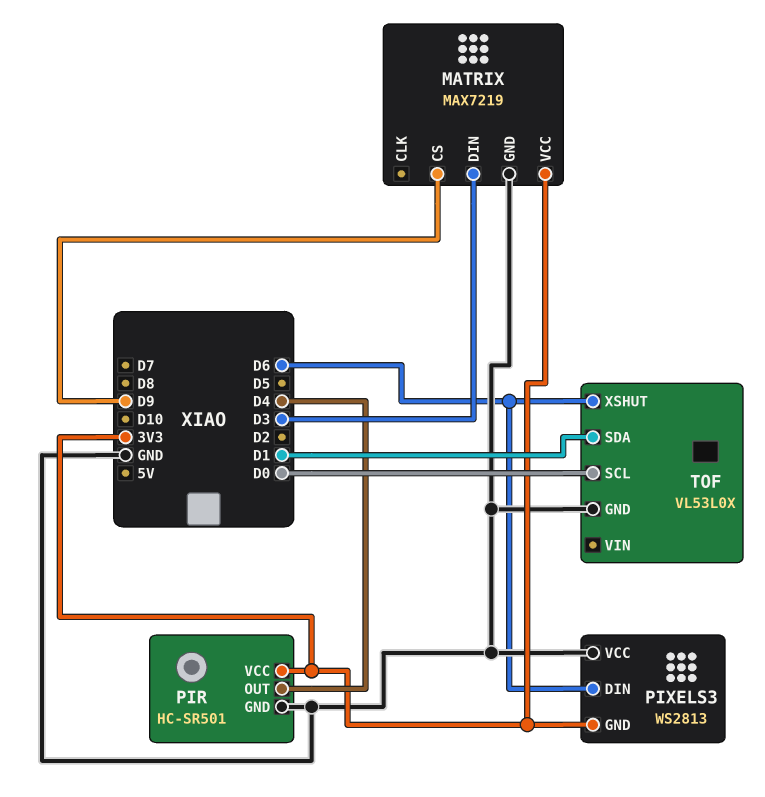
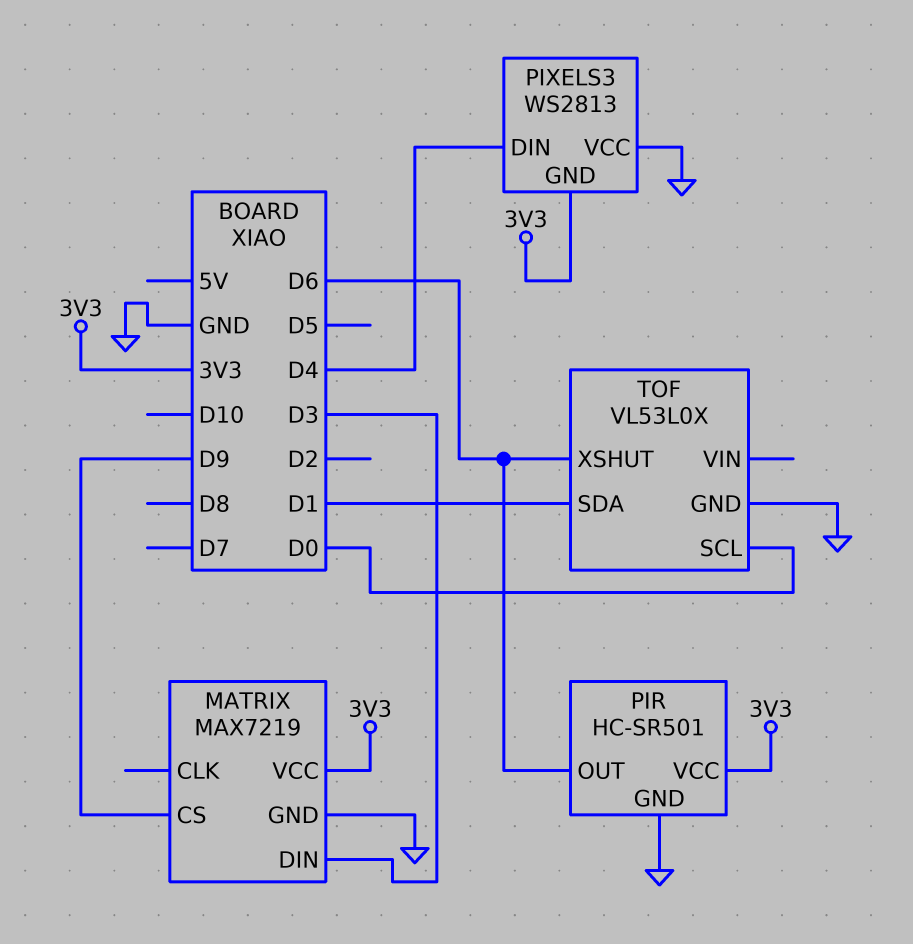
PIR pin OUT: D4 -> D6
PIXELS3 pin DIN: D6 -> D4

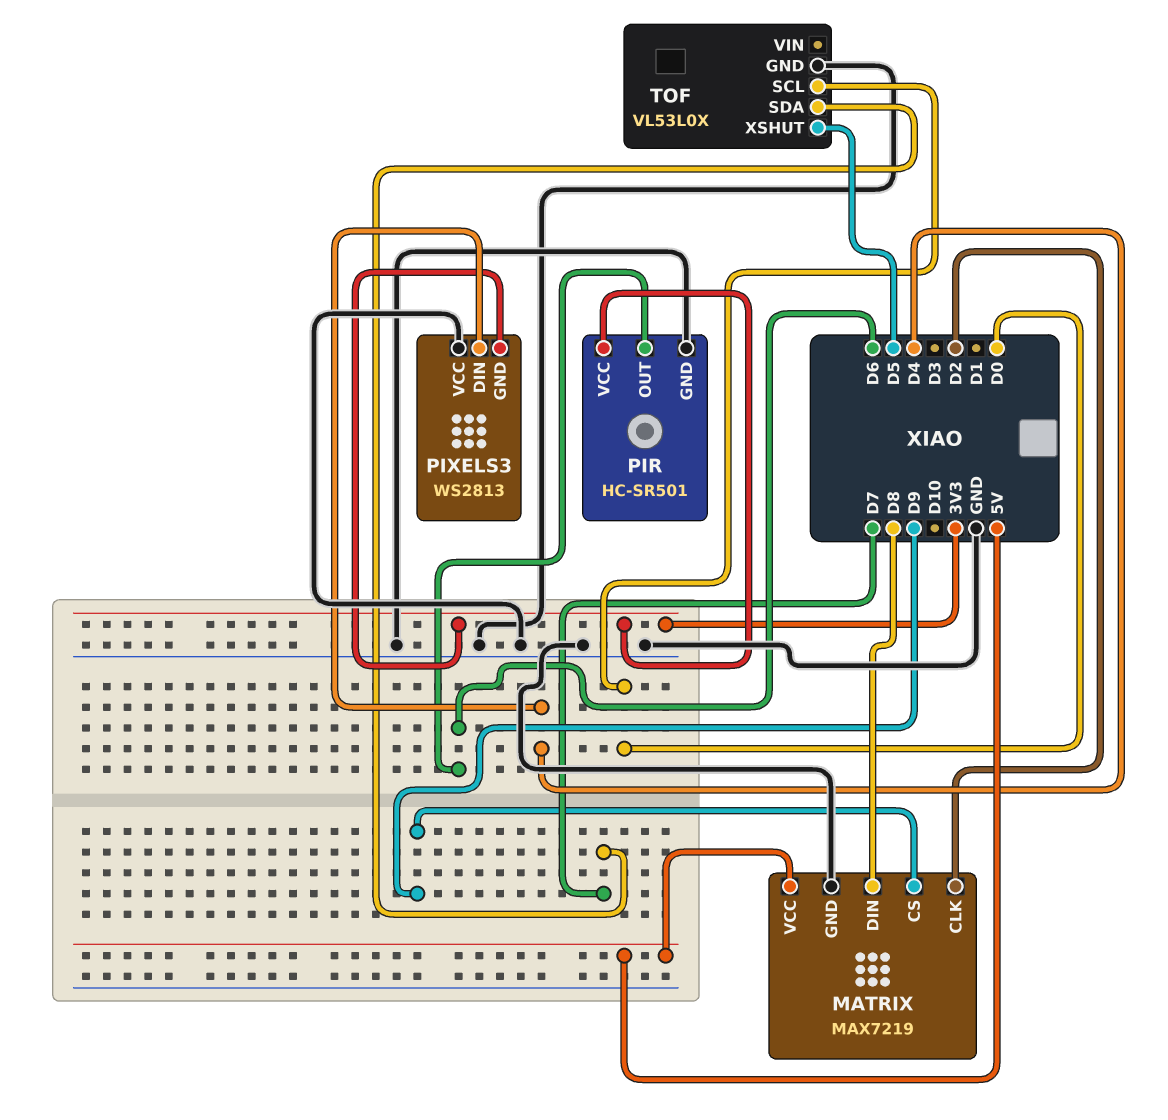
MATRIX pin CLK: none -> D2
MATRIX pin DIN: D3 -> D8
MATRIX pin VCC: 3V3 -> 5V
TOF pin SDA: D1 -> D7
TOF pin XSHUT: D6 -> D5

